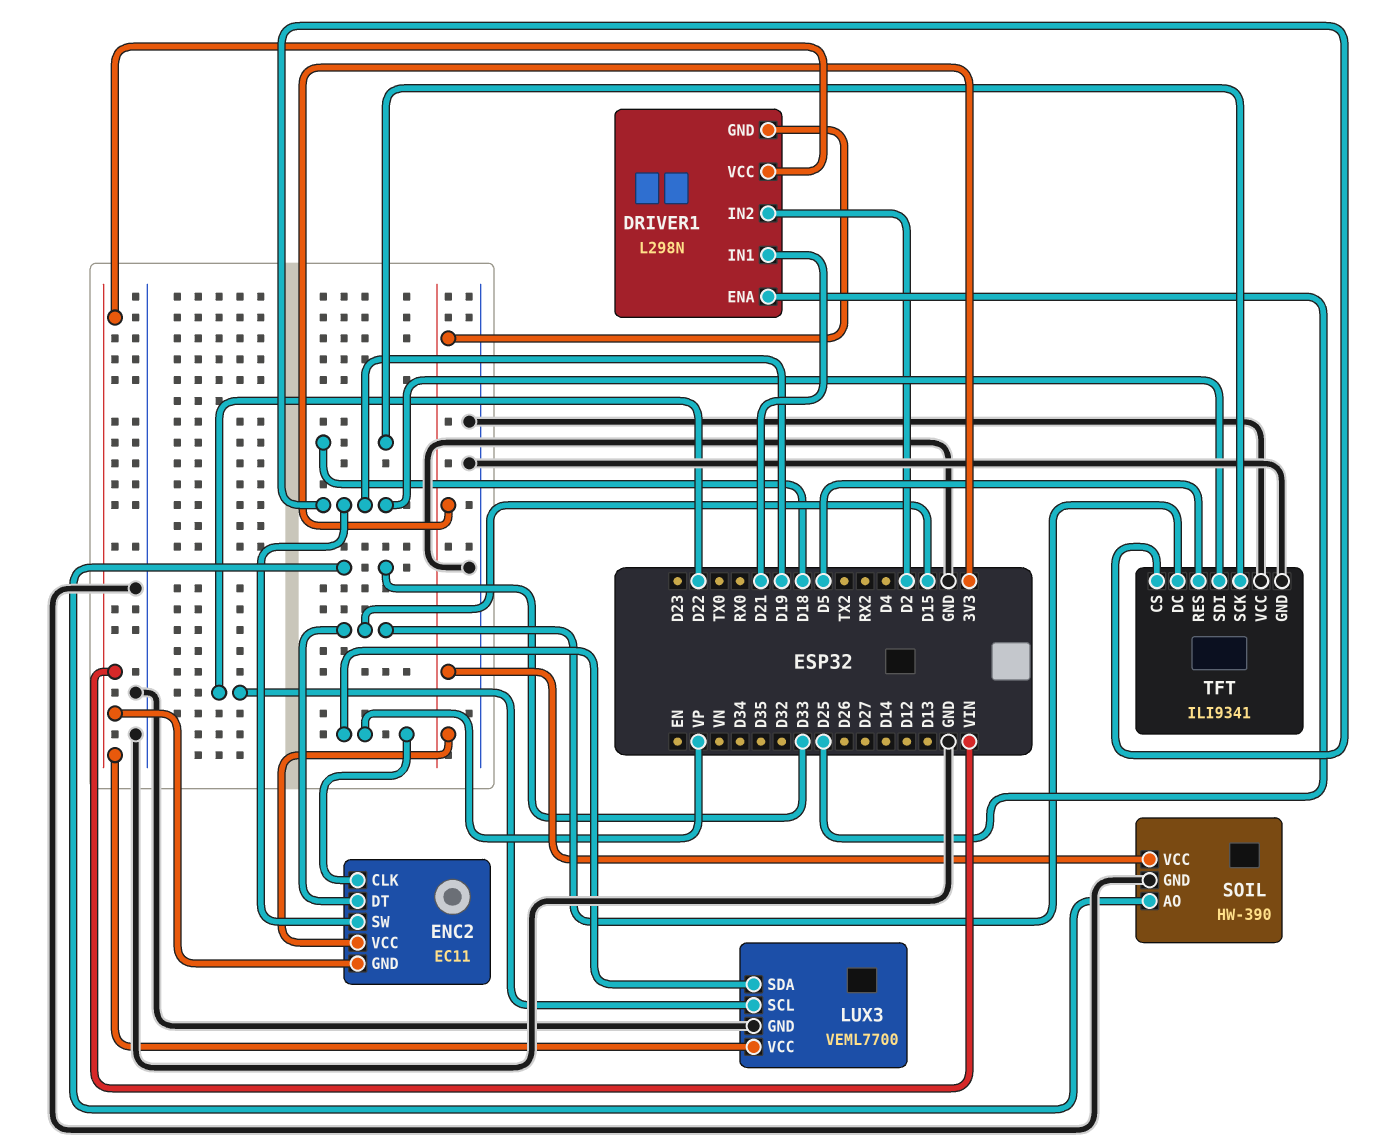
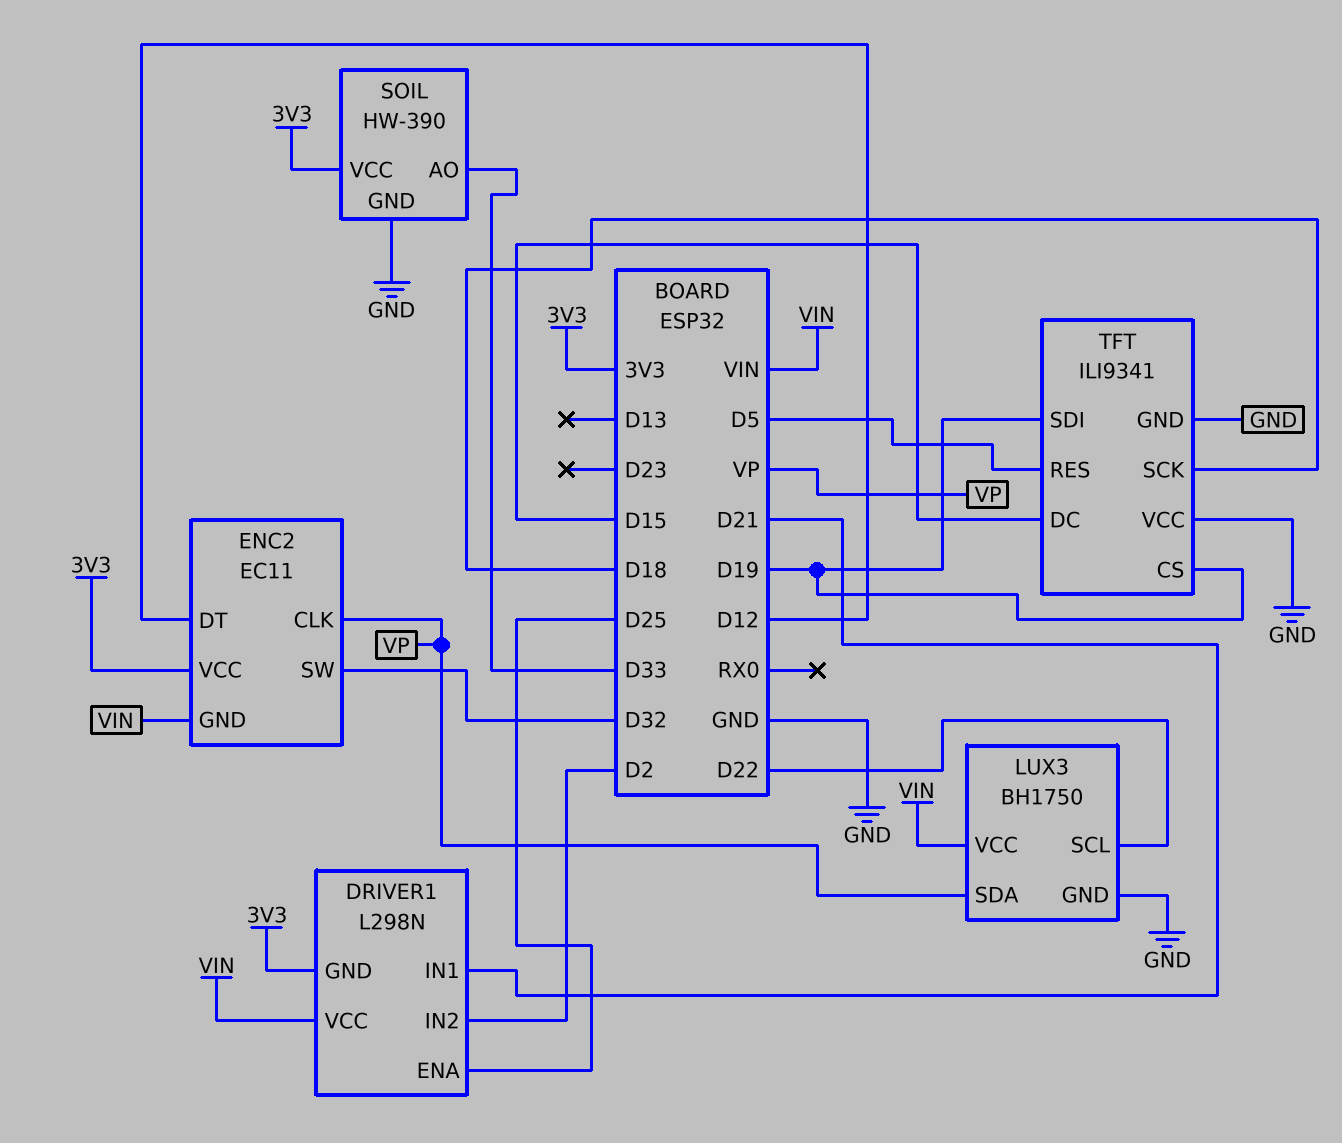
ENC2 pin DT: D15 -> D12
ENC2 pin SW: D19 -> D32
LUX3: VEML7700 -> BH1750

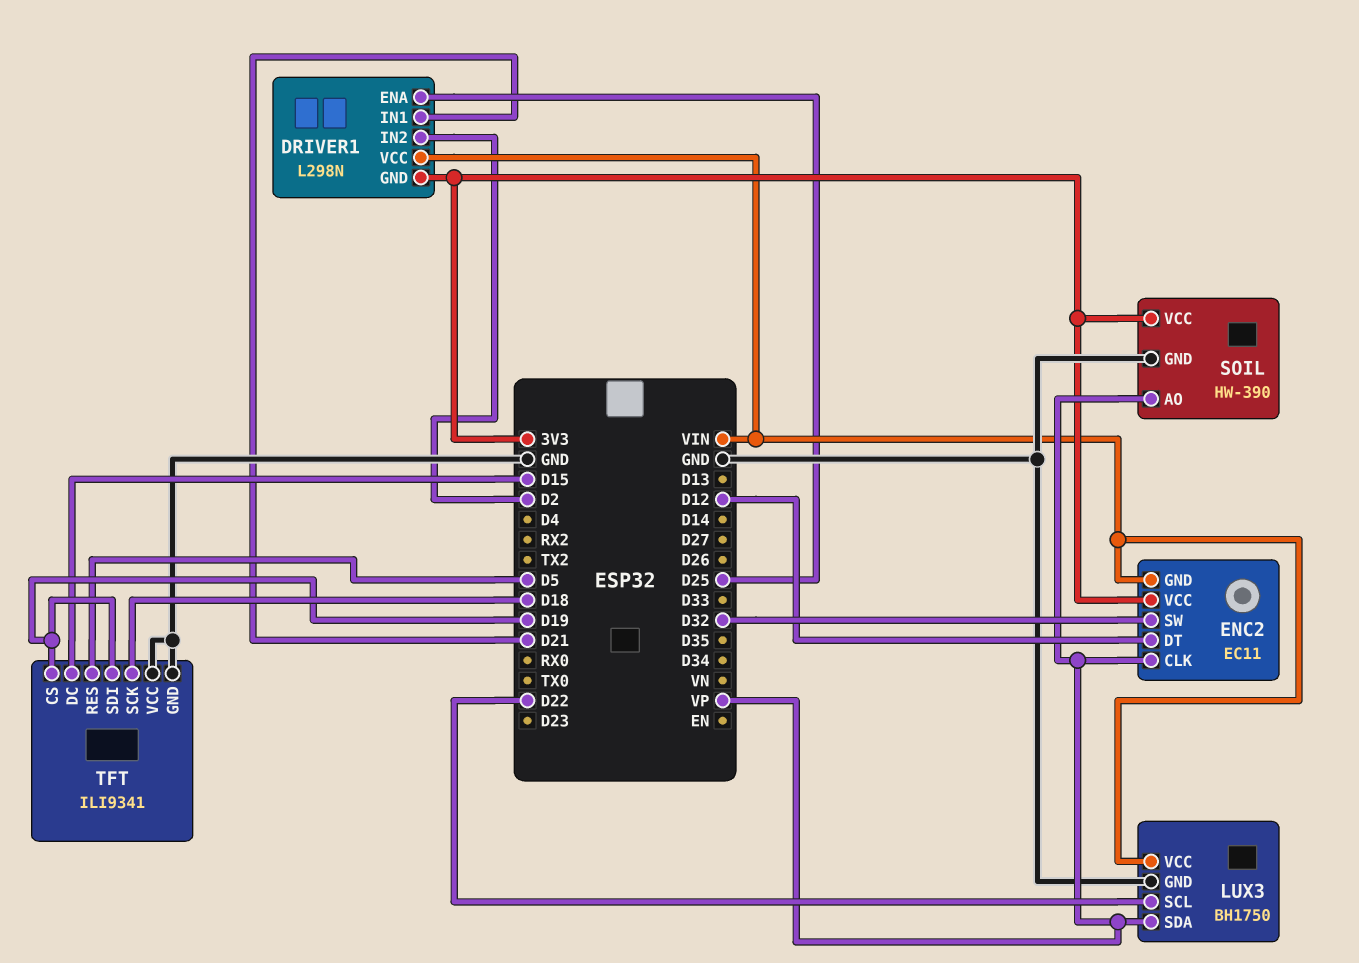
SOIL pin AO: D33 -> VP

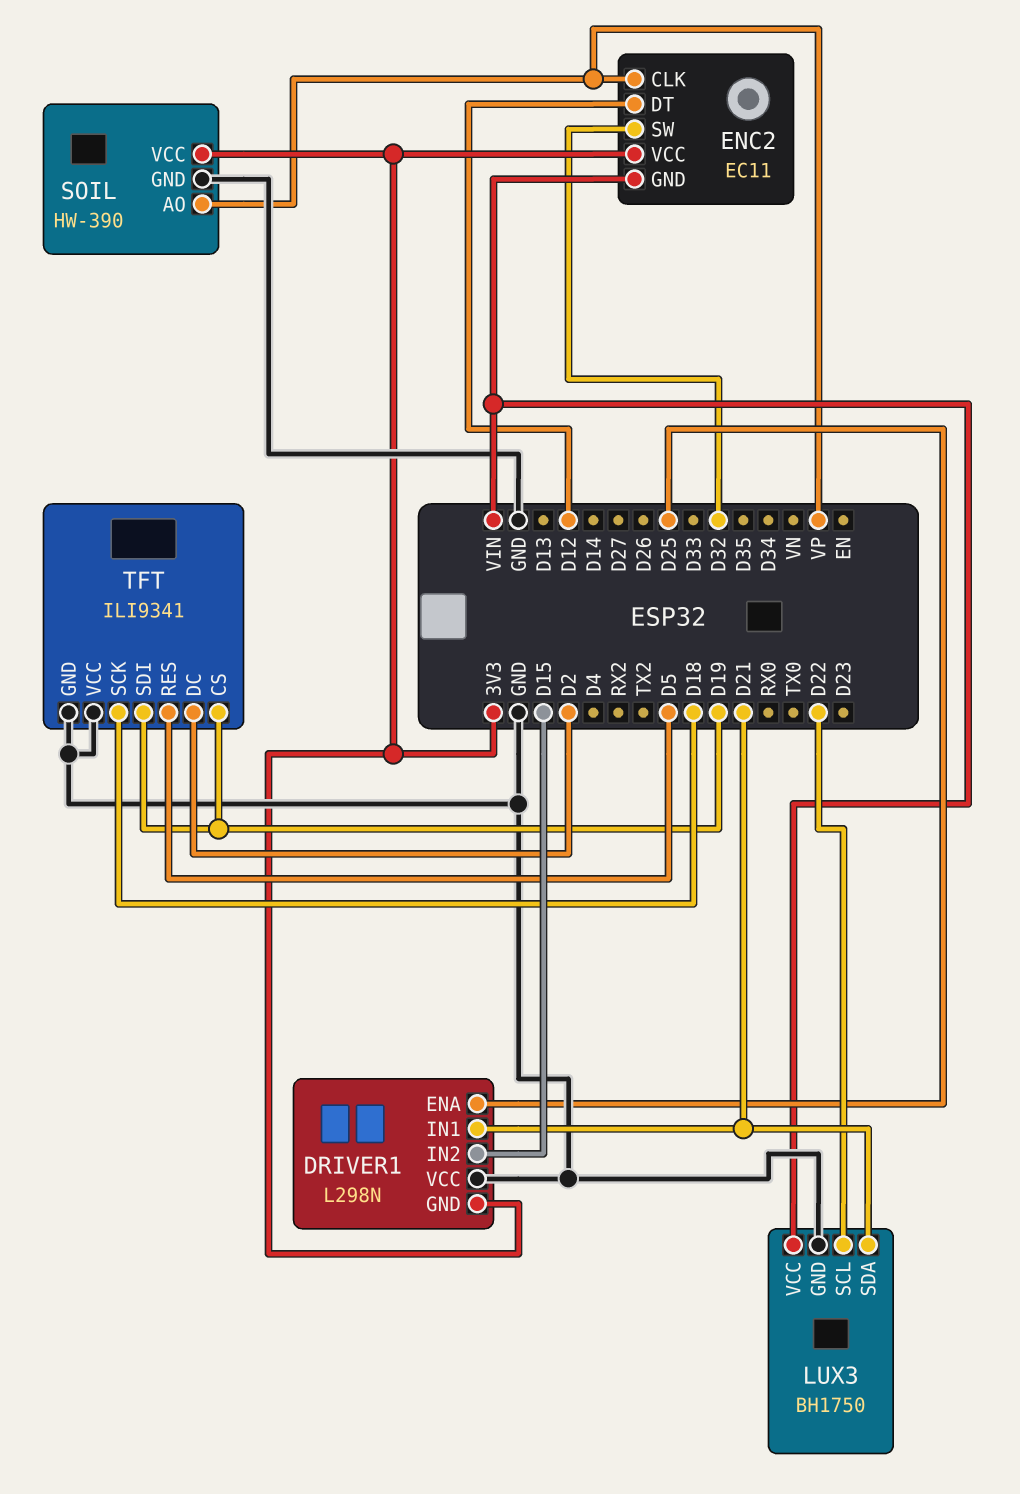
DRIVER1 pin IN2: D2 -> D15
DRIVER1 pin VCC: VIN -> GND
LUX3 pin SDA: VP -> D21
TFT pin DC: D15 -> D2

